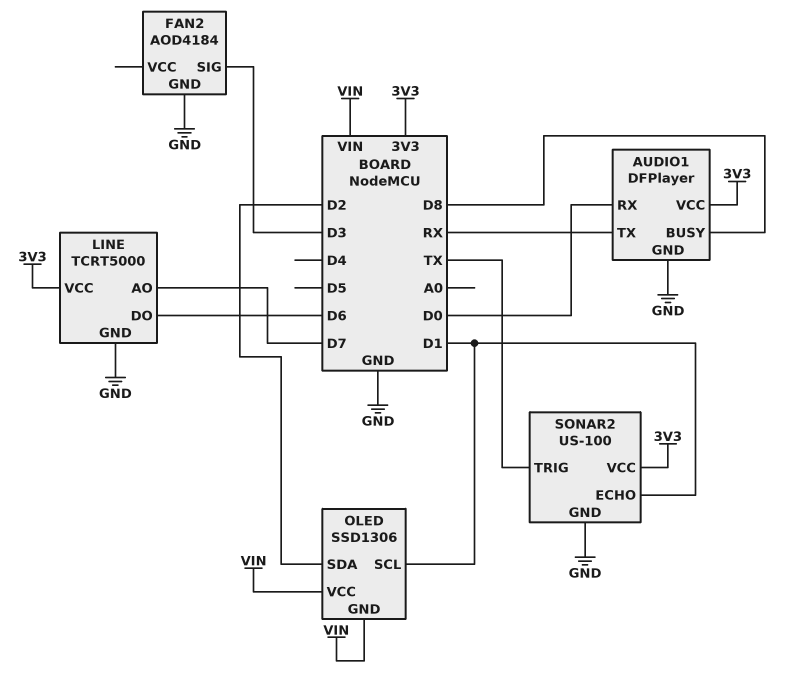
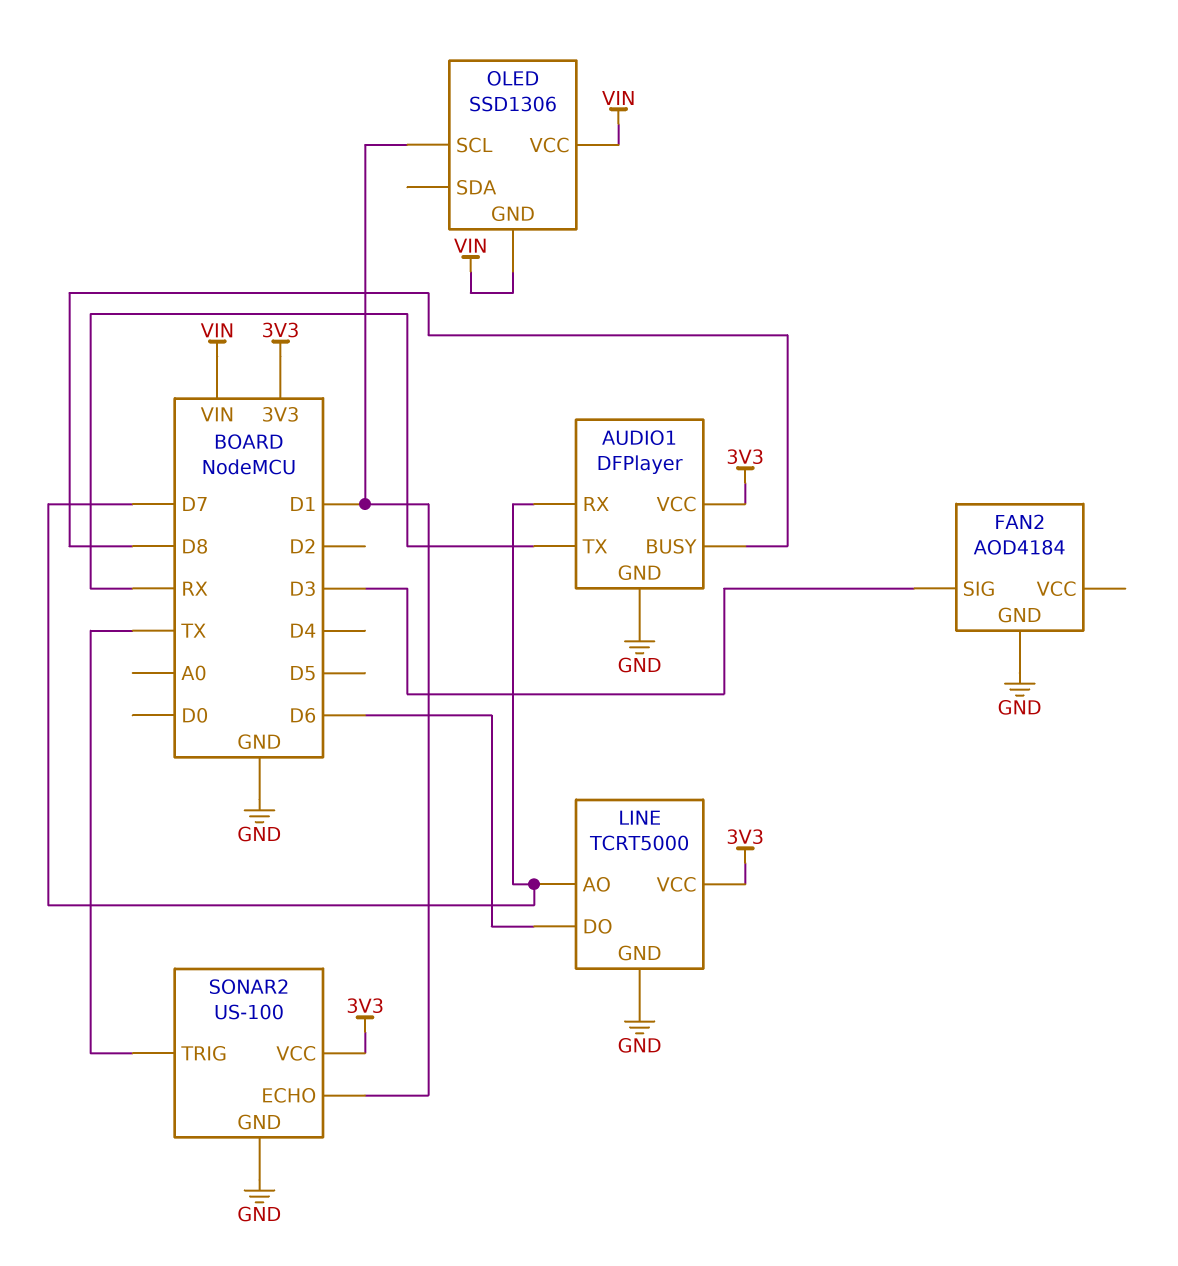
AUDIO1 pin RX: D0 -> D7
OLED pin SDA: D2 -> none

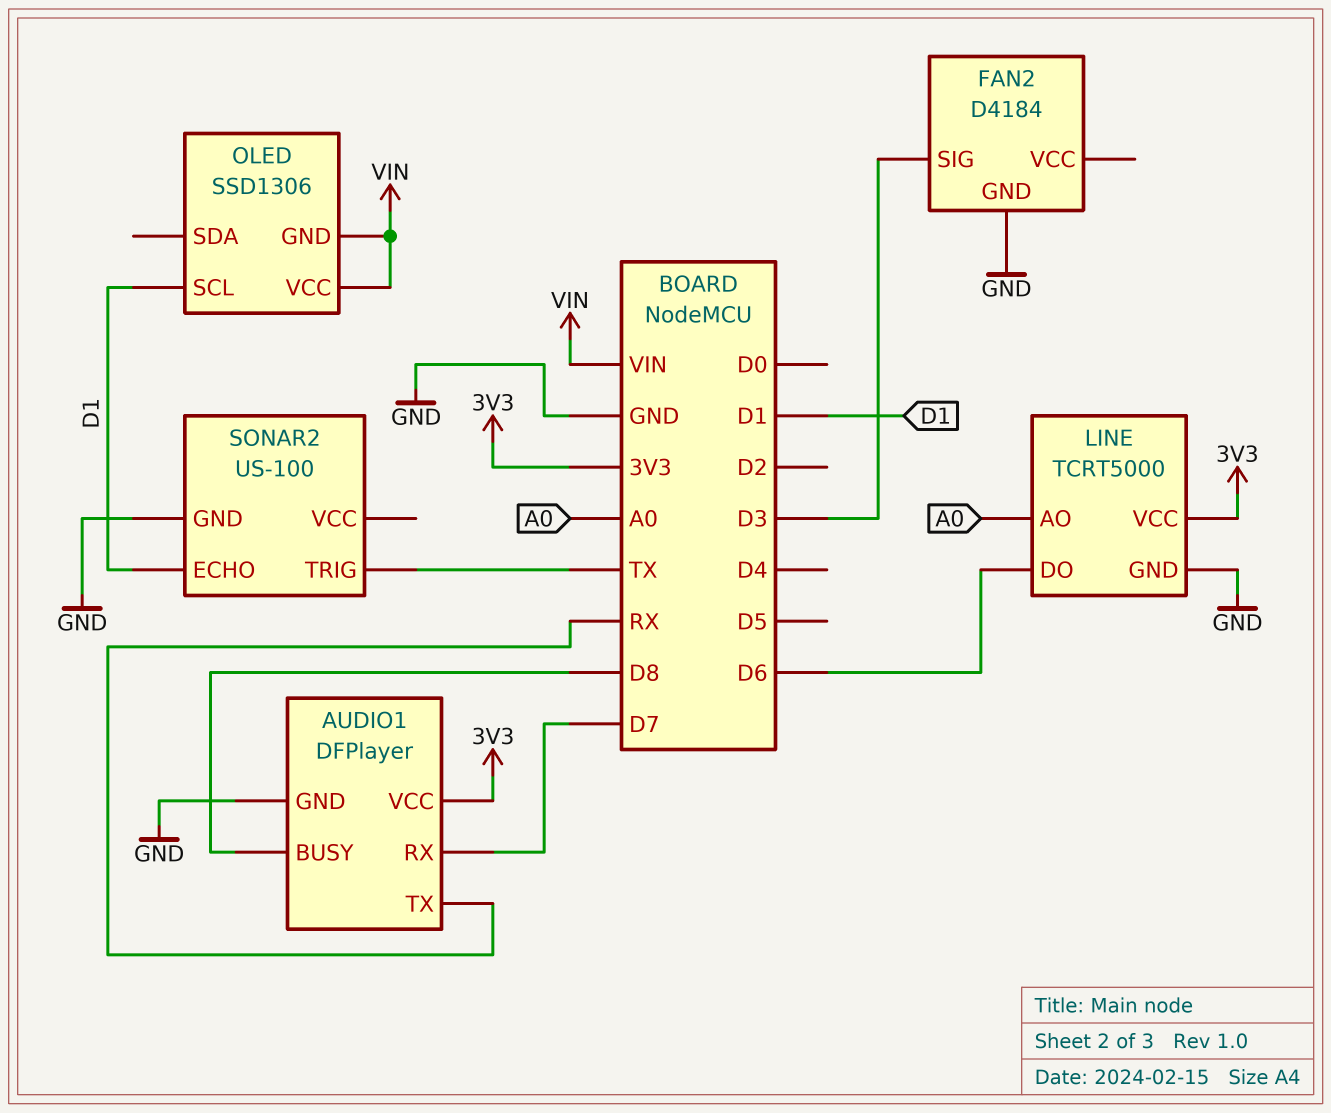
FAN2: AOD4184 -> D4184
LINE pin AO: D7 -> A0
SONAR2 pin VCC: 3V3 -> none

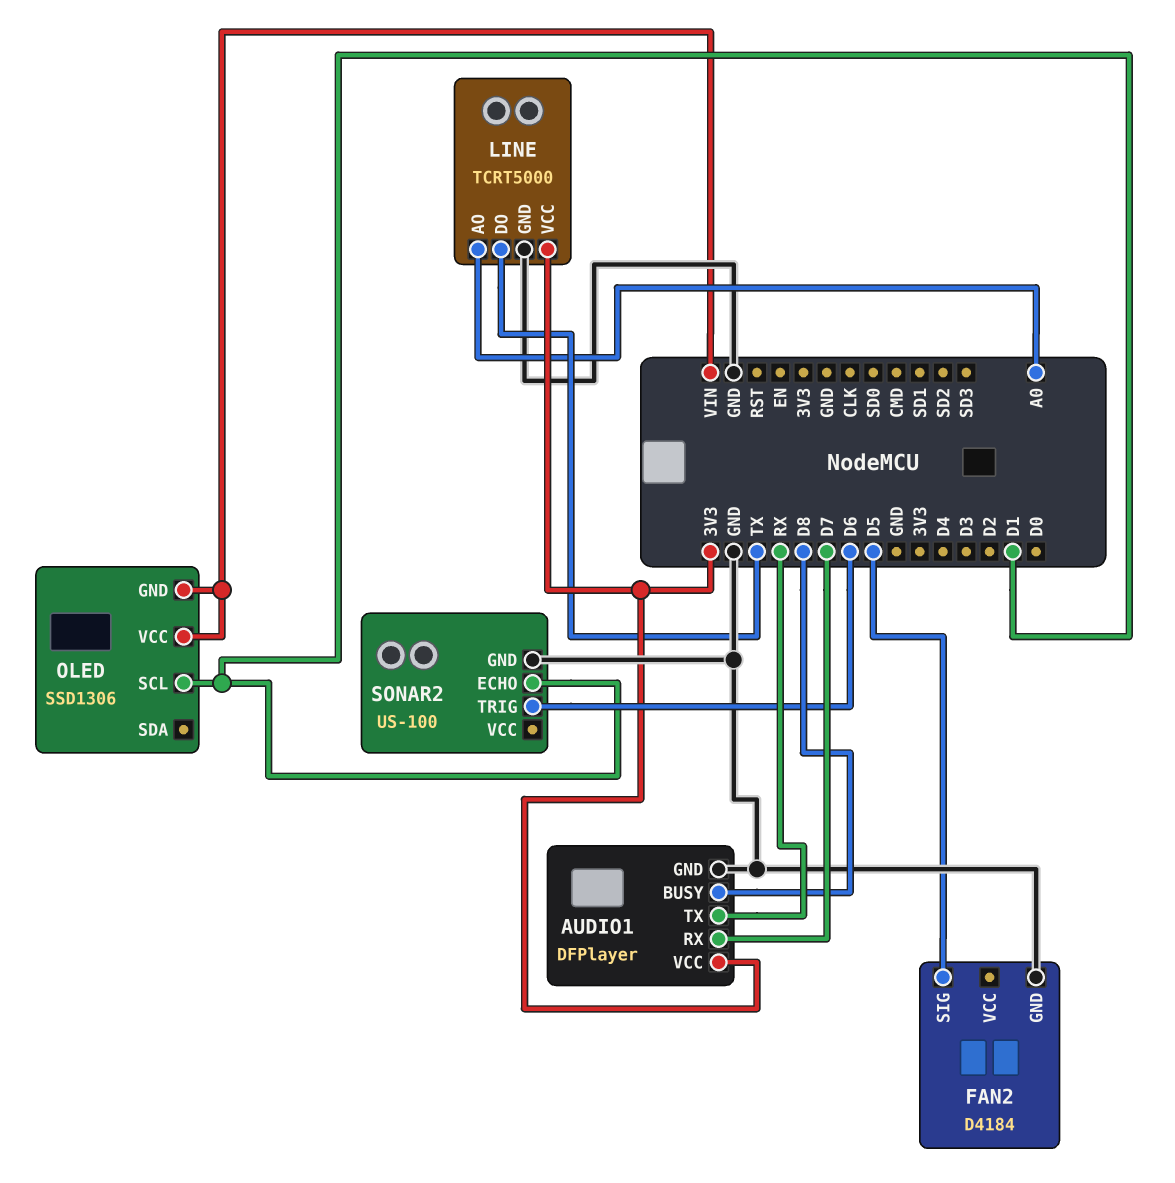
FAN2 pin SIG: D3 -> D5
LINE pin DO: D6 -> TX
SONAR2 pin TRIG: TX -> D6

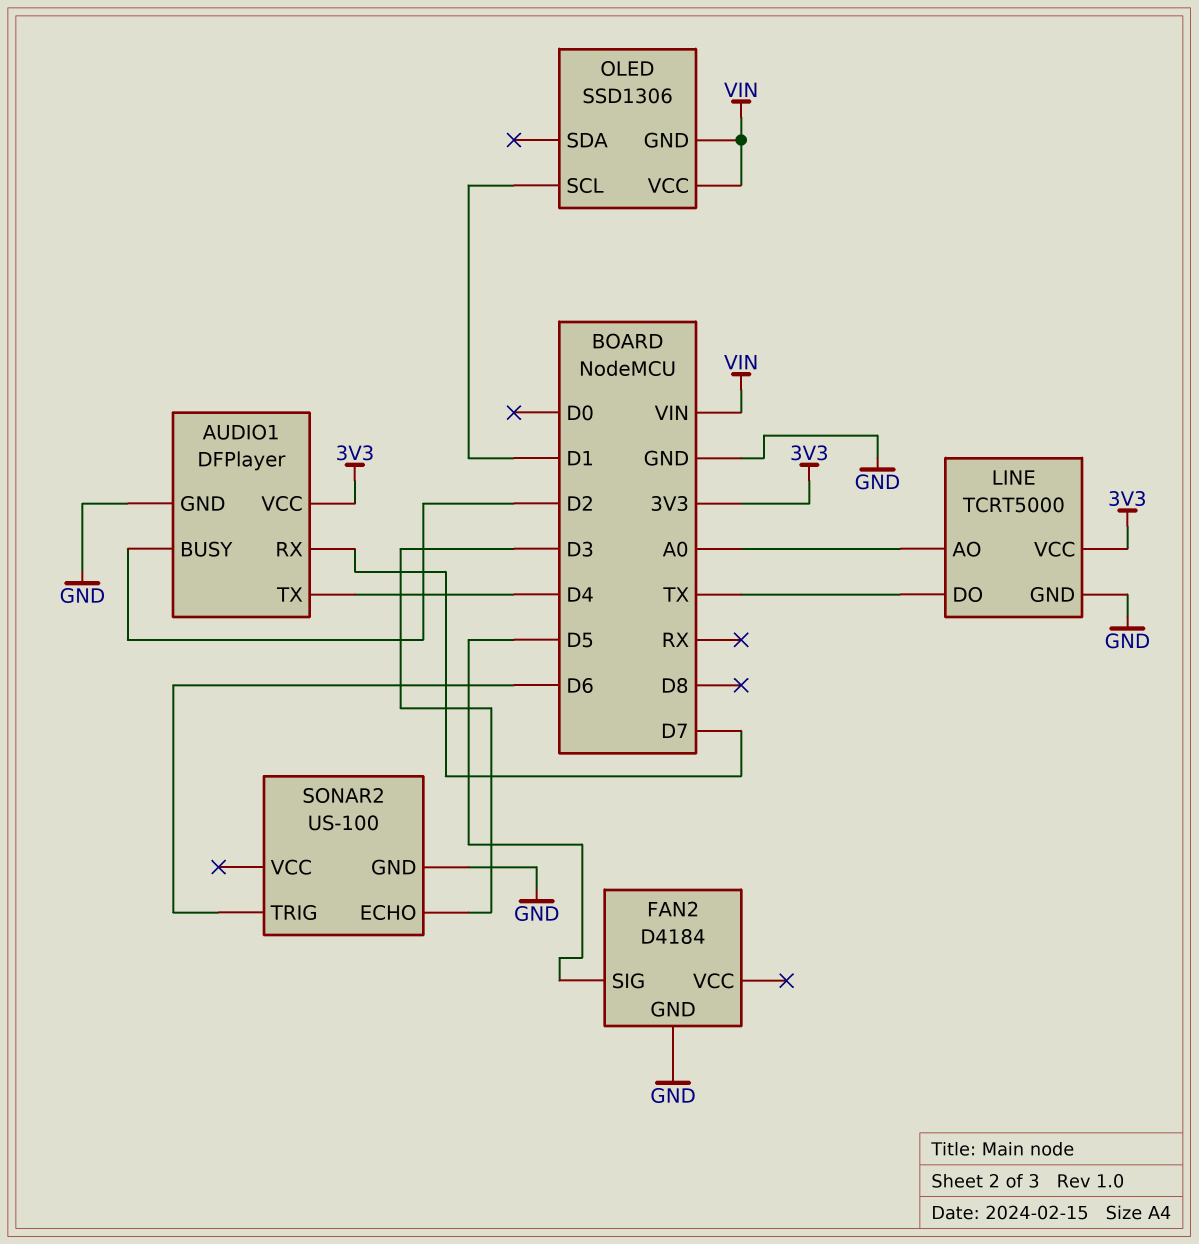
AUDIO1 pin BUSY: D8 -> D2
AUDIO1 pin TX: RX -> D4
SONAR2 pin ECHO: D1 -> D3

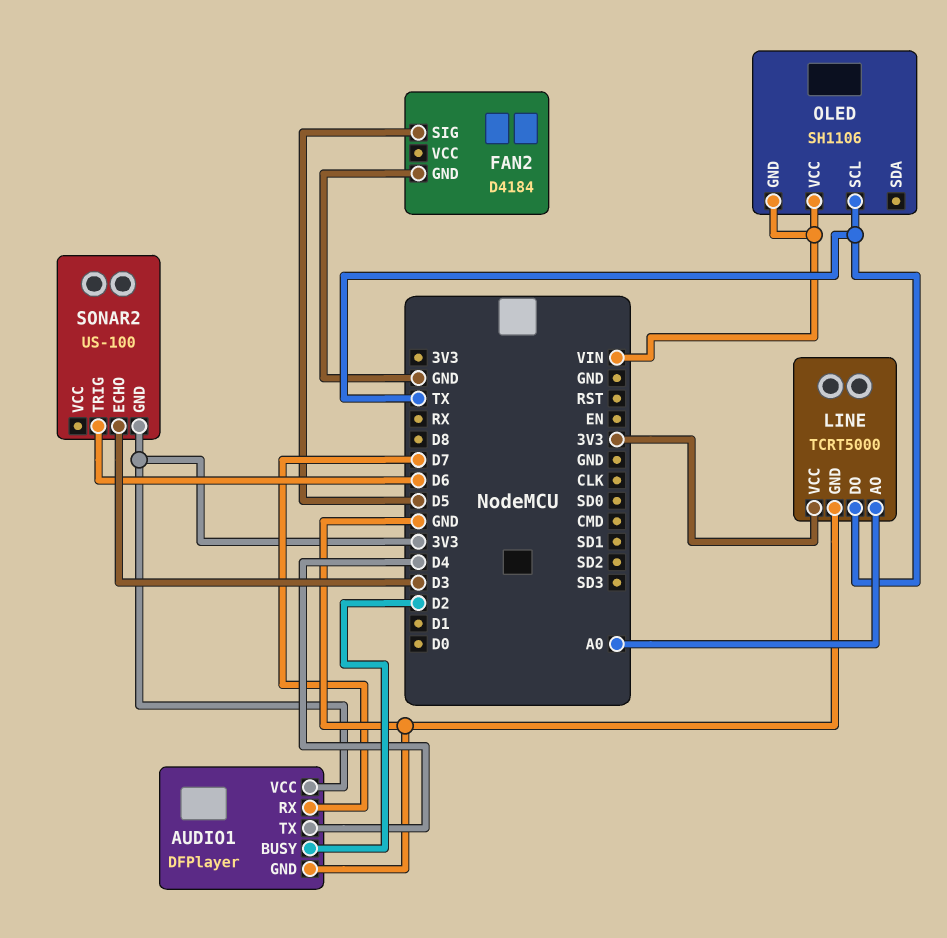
OLED: SSD1306 -> SH1106
OLED pin SCL: D1 -> TX
SONAR2 pin GND: GND -> 3V3

